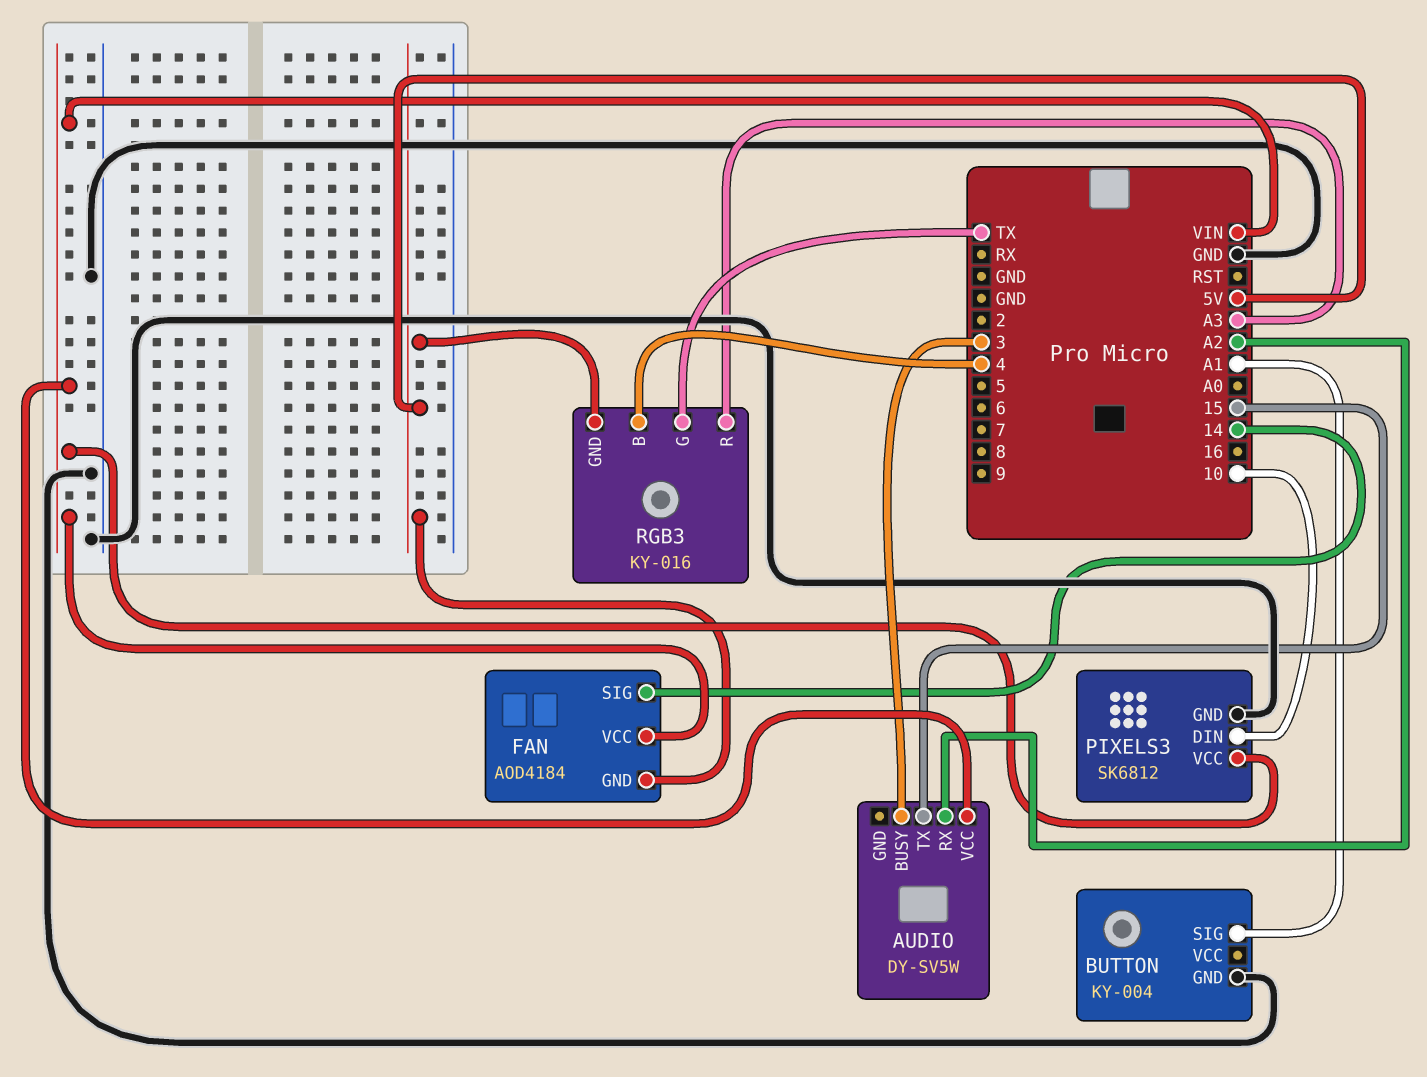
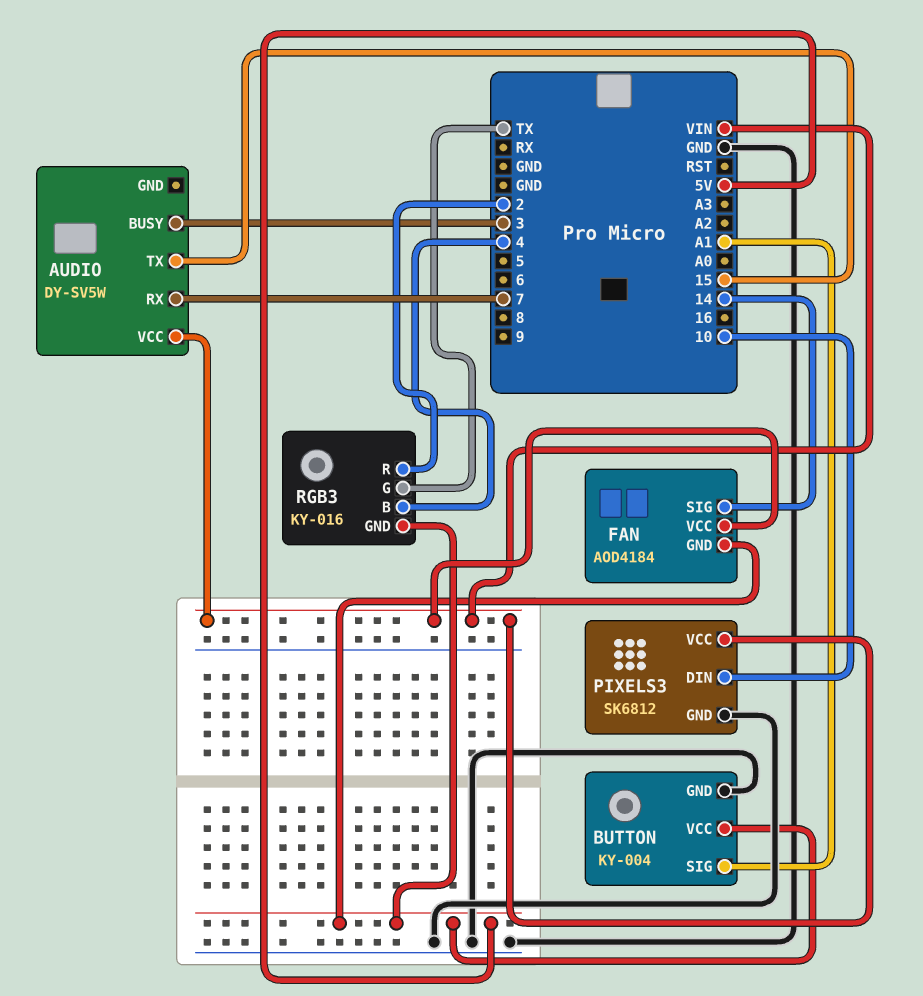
AUDIO pin RX: A2 -> 7
BUTTON pin VCC: none -> 5V
RGB3 pin R: A3 -> 2

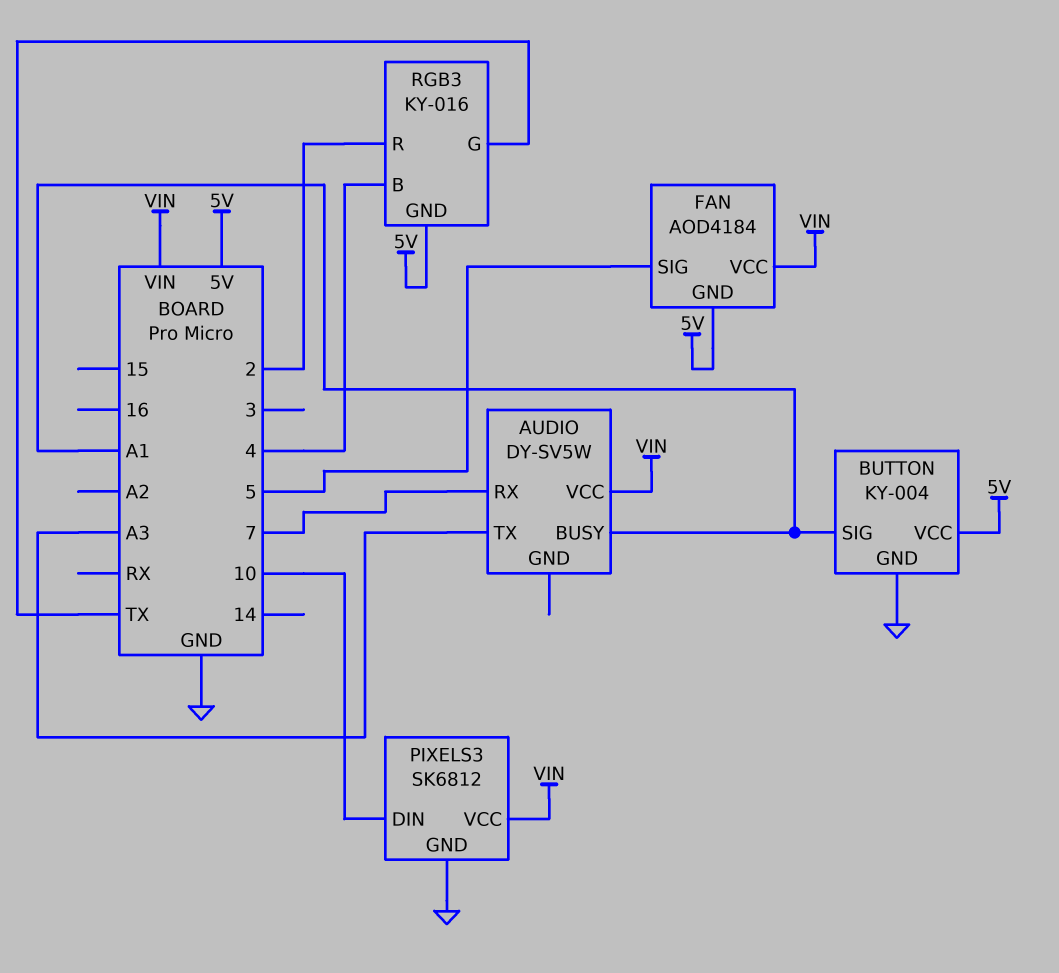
AUDIO pin BUSY: 3 -> A1
AUDIO pin TX: 15 -> A3
FAN pin SIG: 14 -> 5

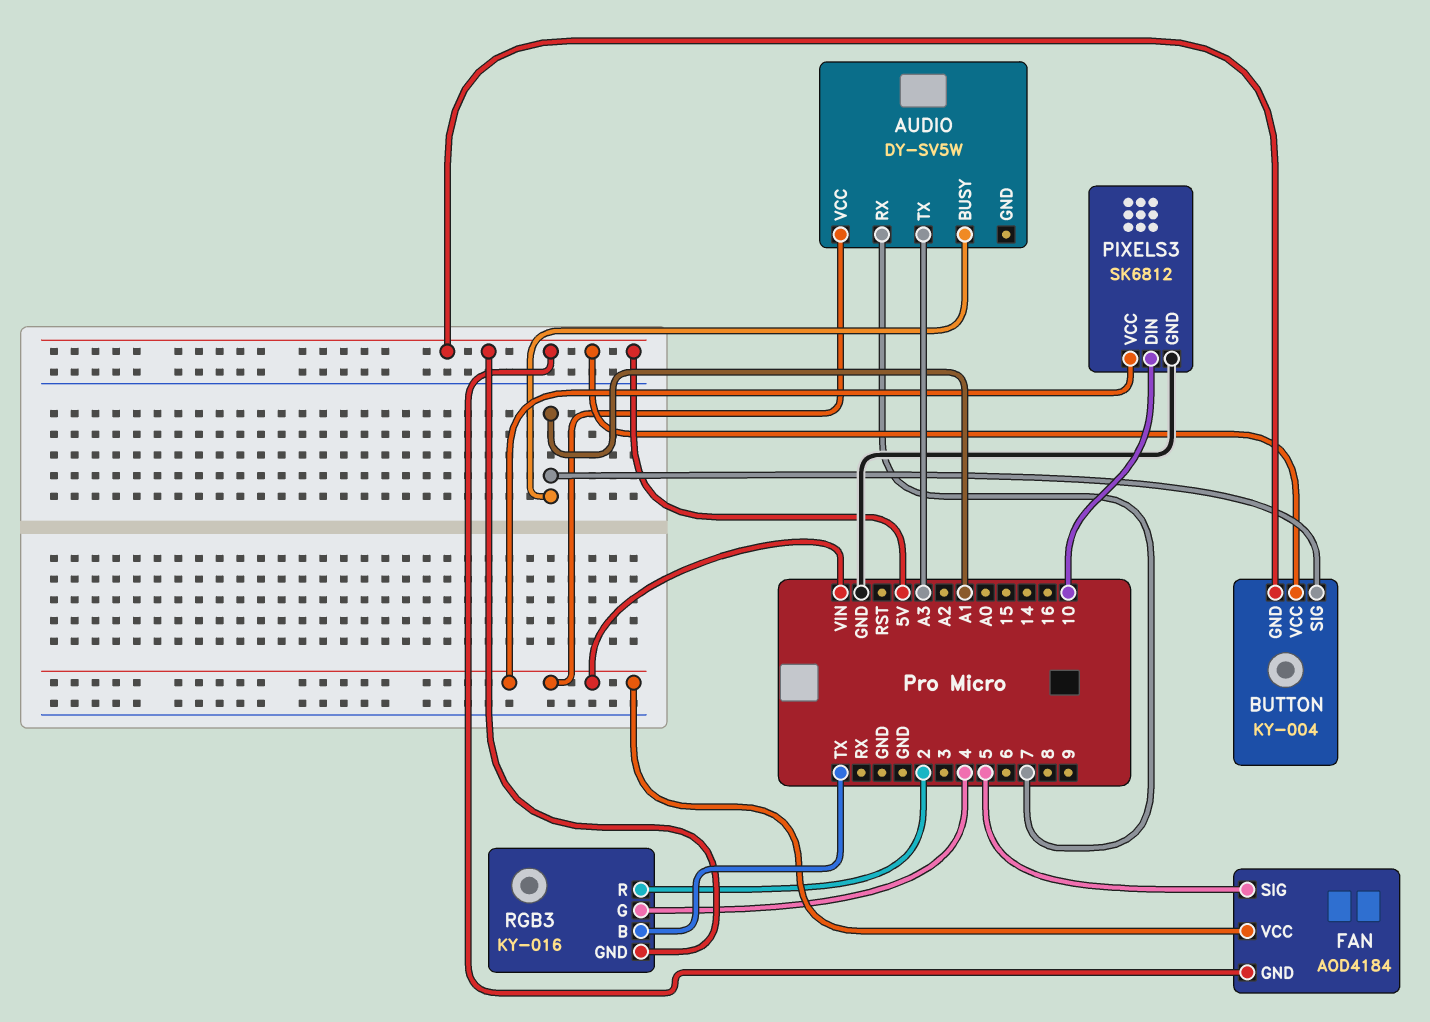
BUTTON pin GND: GND -> 5V
RGB3 pin B: 4 -> TX
RGB3 pin G: TX -> 4

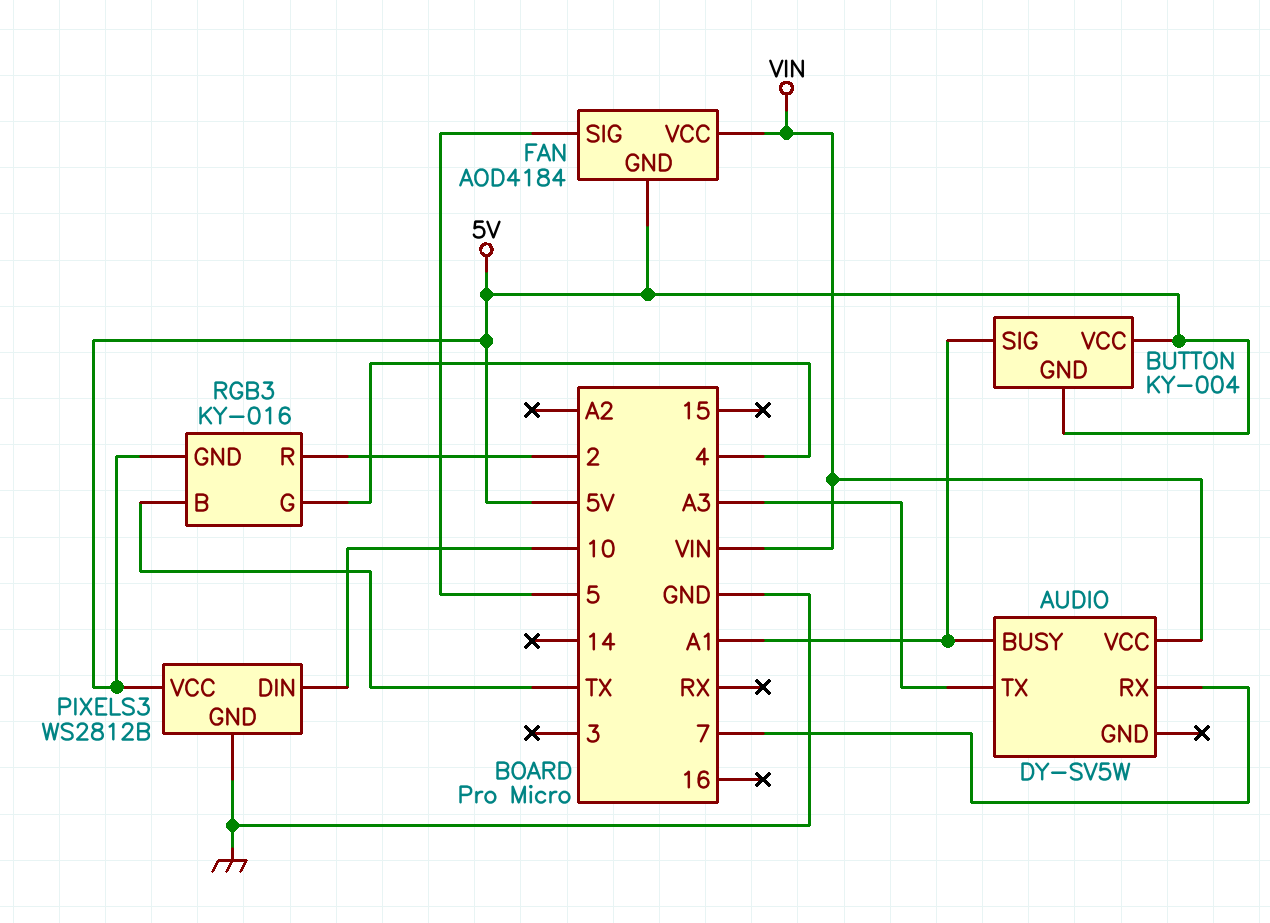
PIXELS3: SK6812 -> WS2812B
PIXELS3 pin VCC: VIN -> 5V

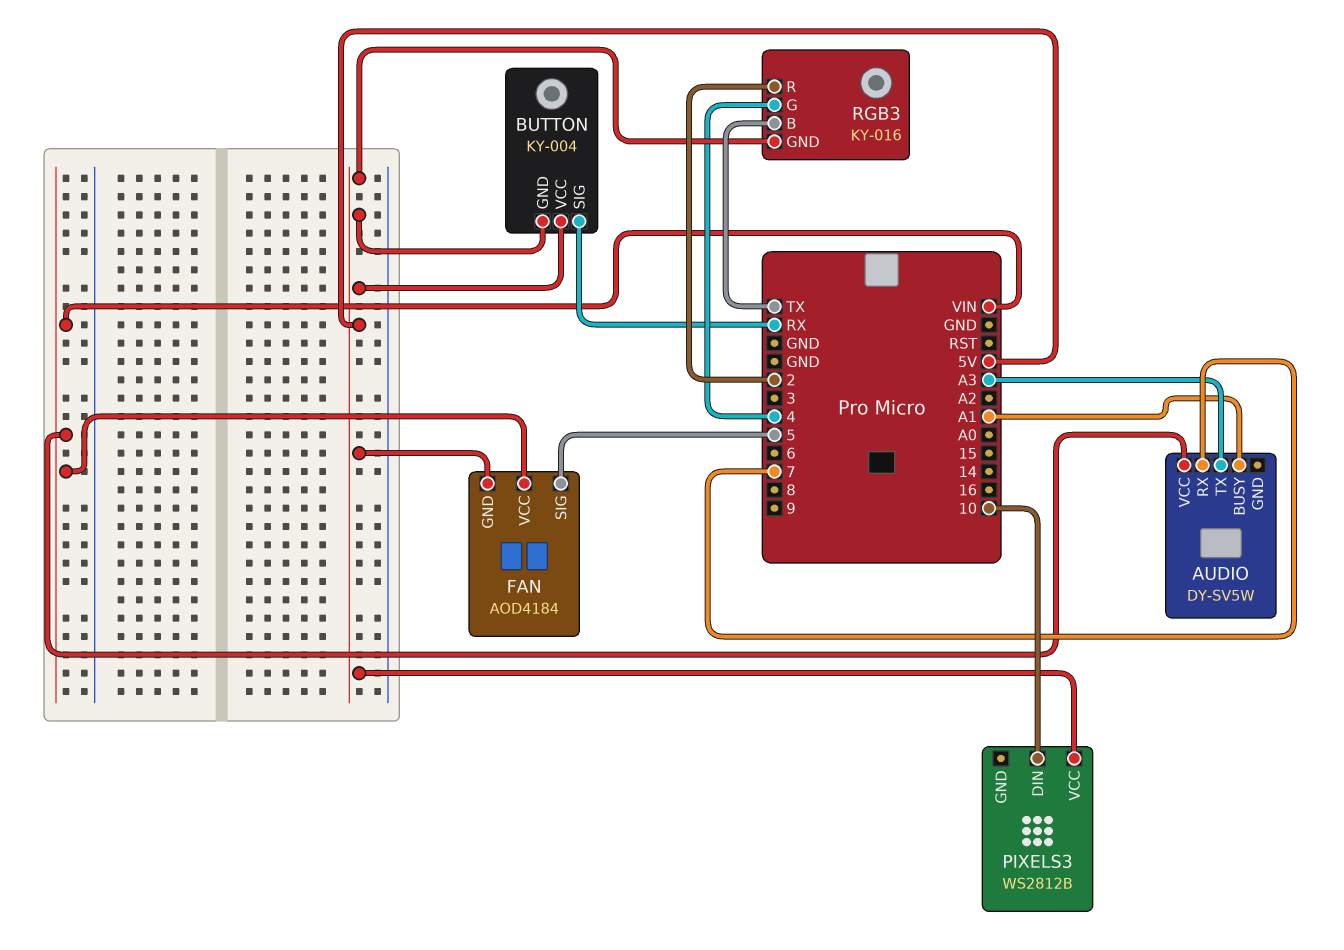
BUTTON pin SIG: A1 -> RX
PIXELS3 pin GND: GND -> none

